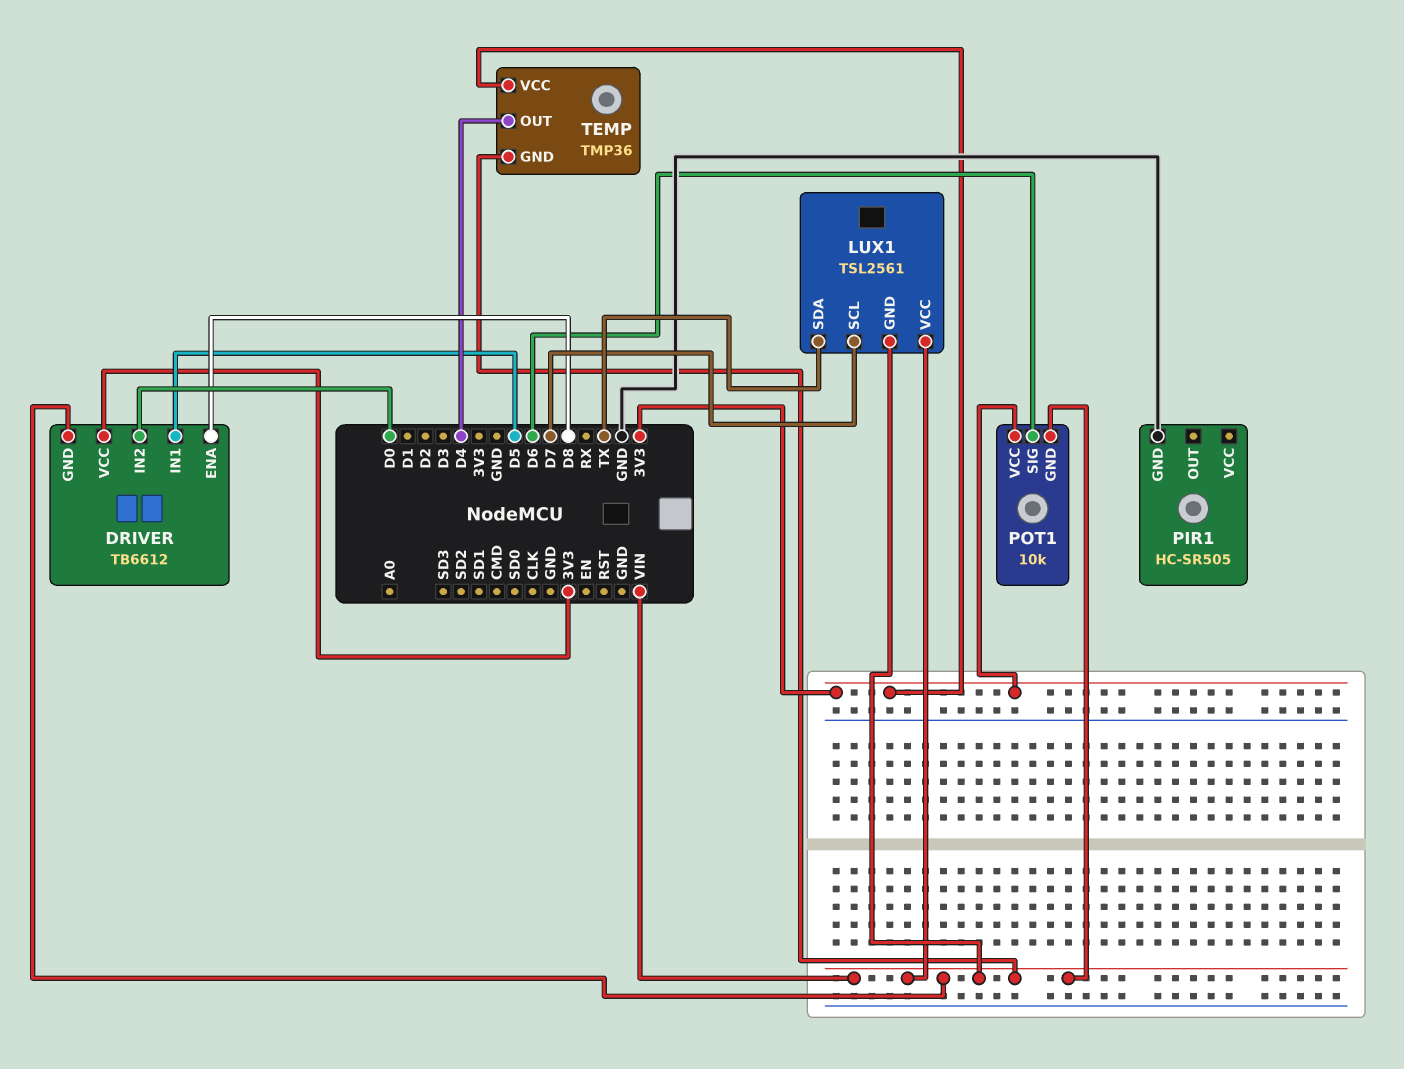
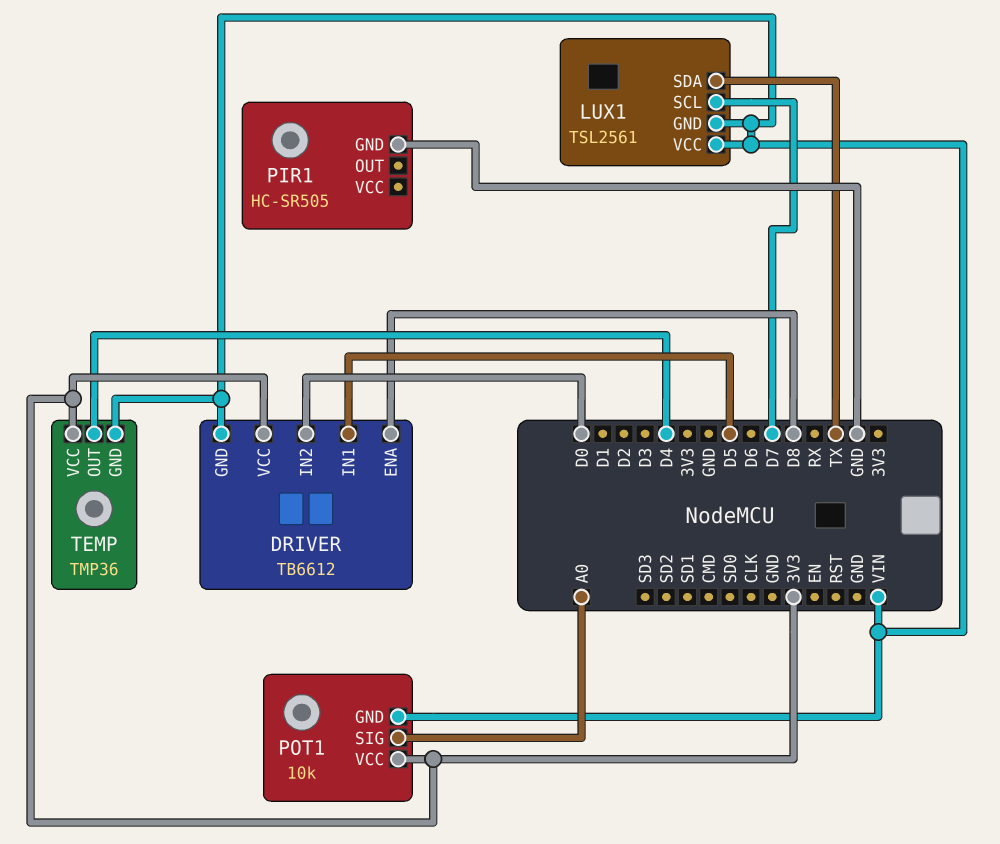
POT1 pin SIG: D6 -> A0

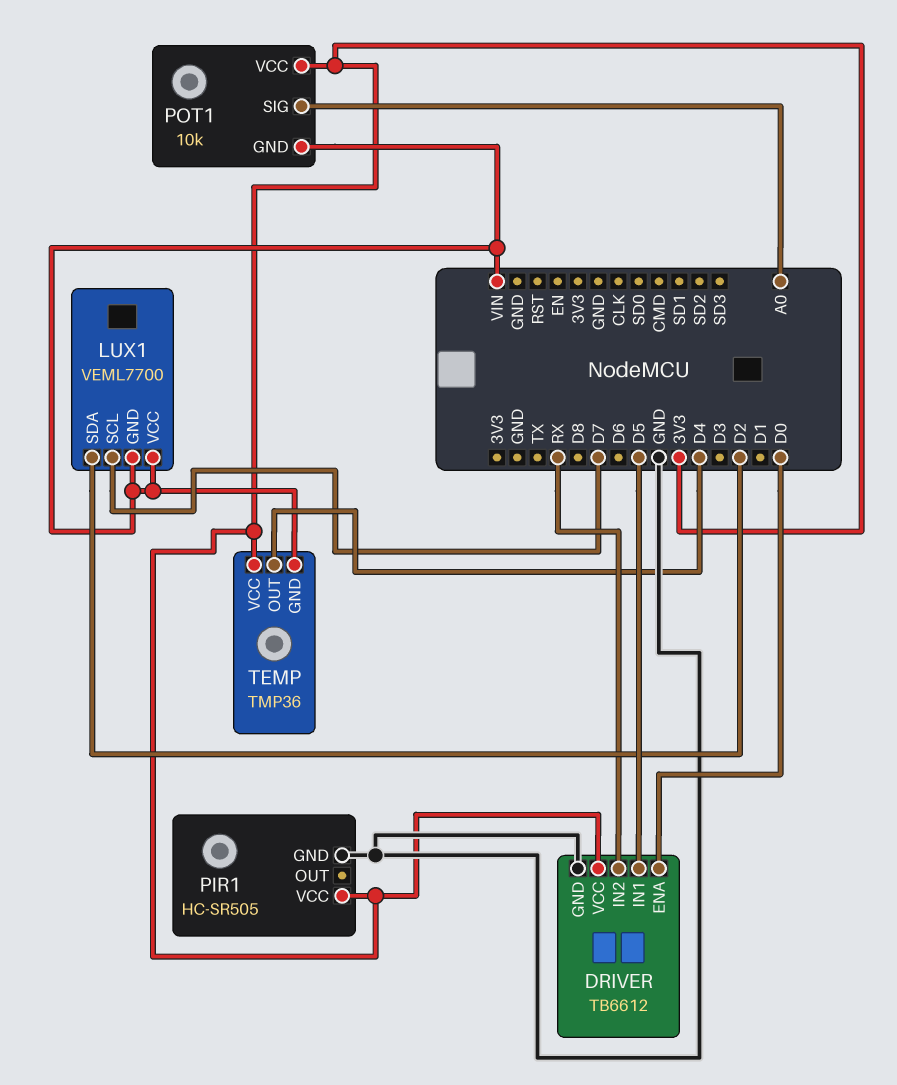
DRIVER pin ENA: D8 -> D0
DRIVER pin GND: VIN -> GND
DRIVER pin IN2: D0 -> RX
LUX1: TSL2561 -> VEML7700
LUX1 pin SDA: TX -> D2
PIR1 pin VCC: none -> 3V3

